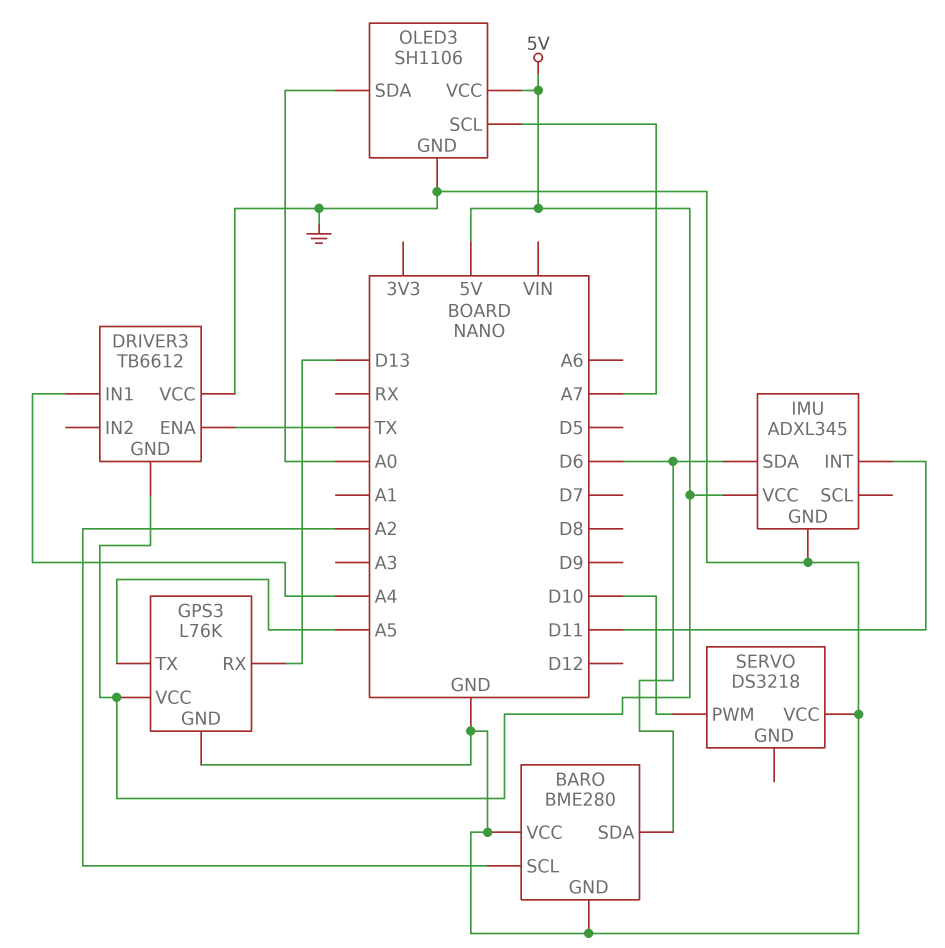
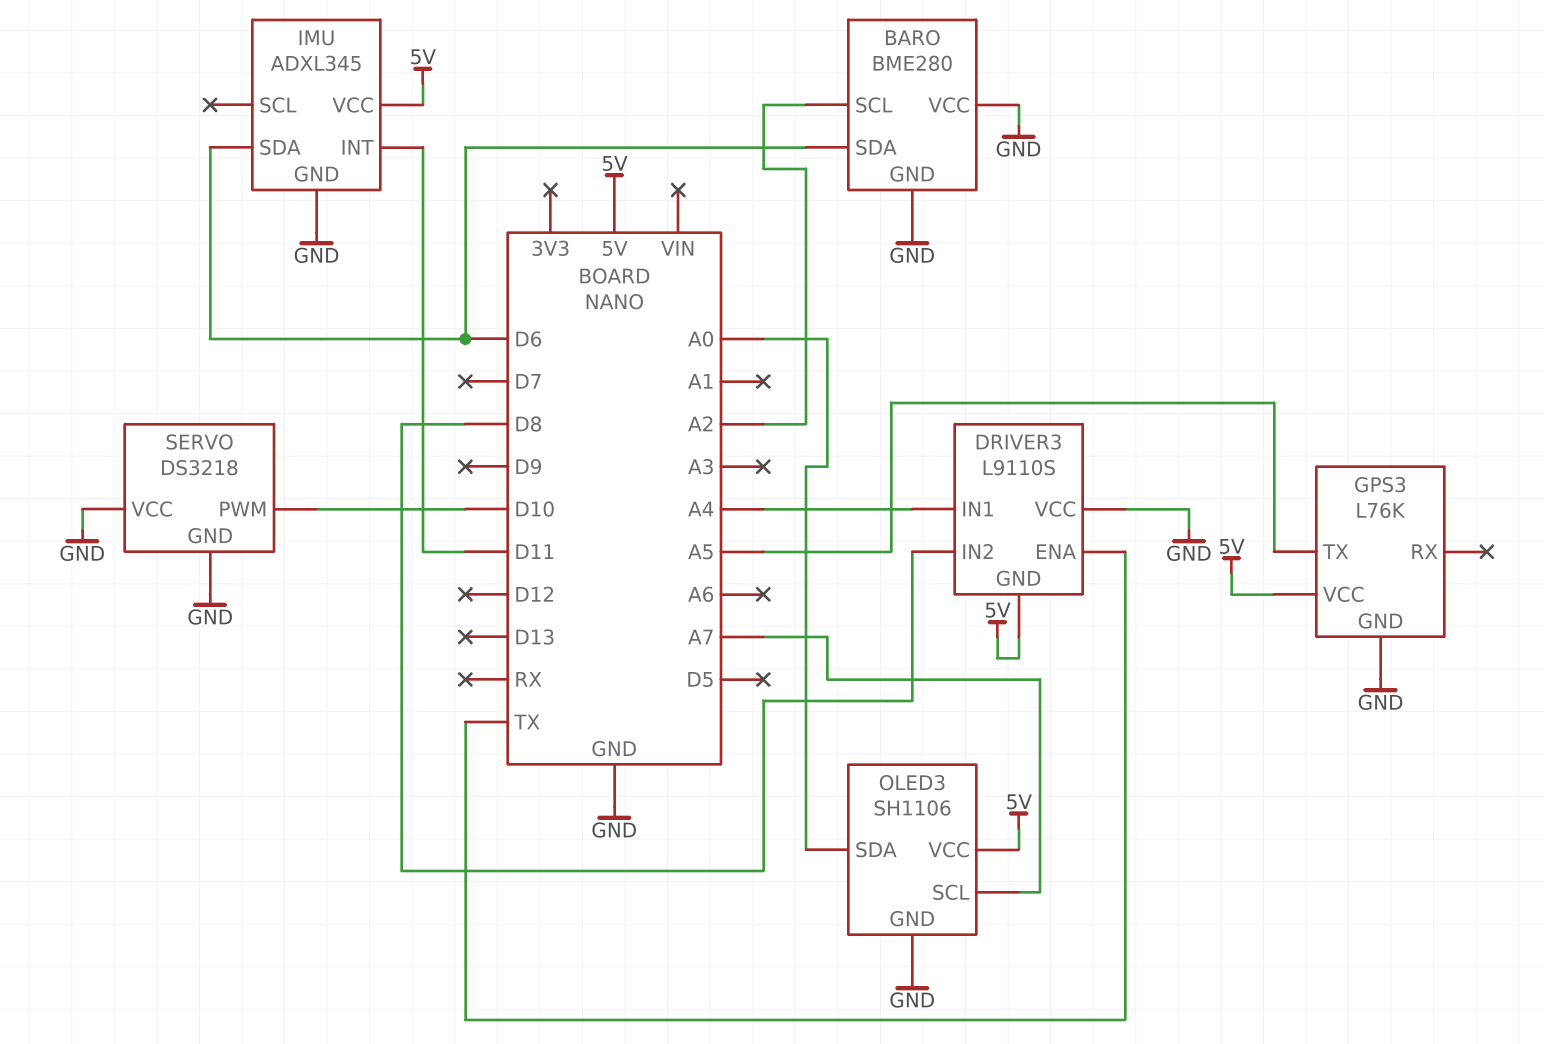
DRIVER3: TB6612 -> L9110S
DRIVER3 pin IN2: none -> D8
GPS3 pin RX: D13 -> none
SERVO pin GND: none -> GND

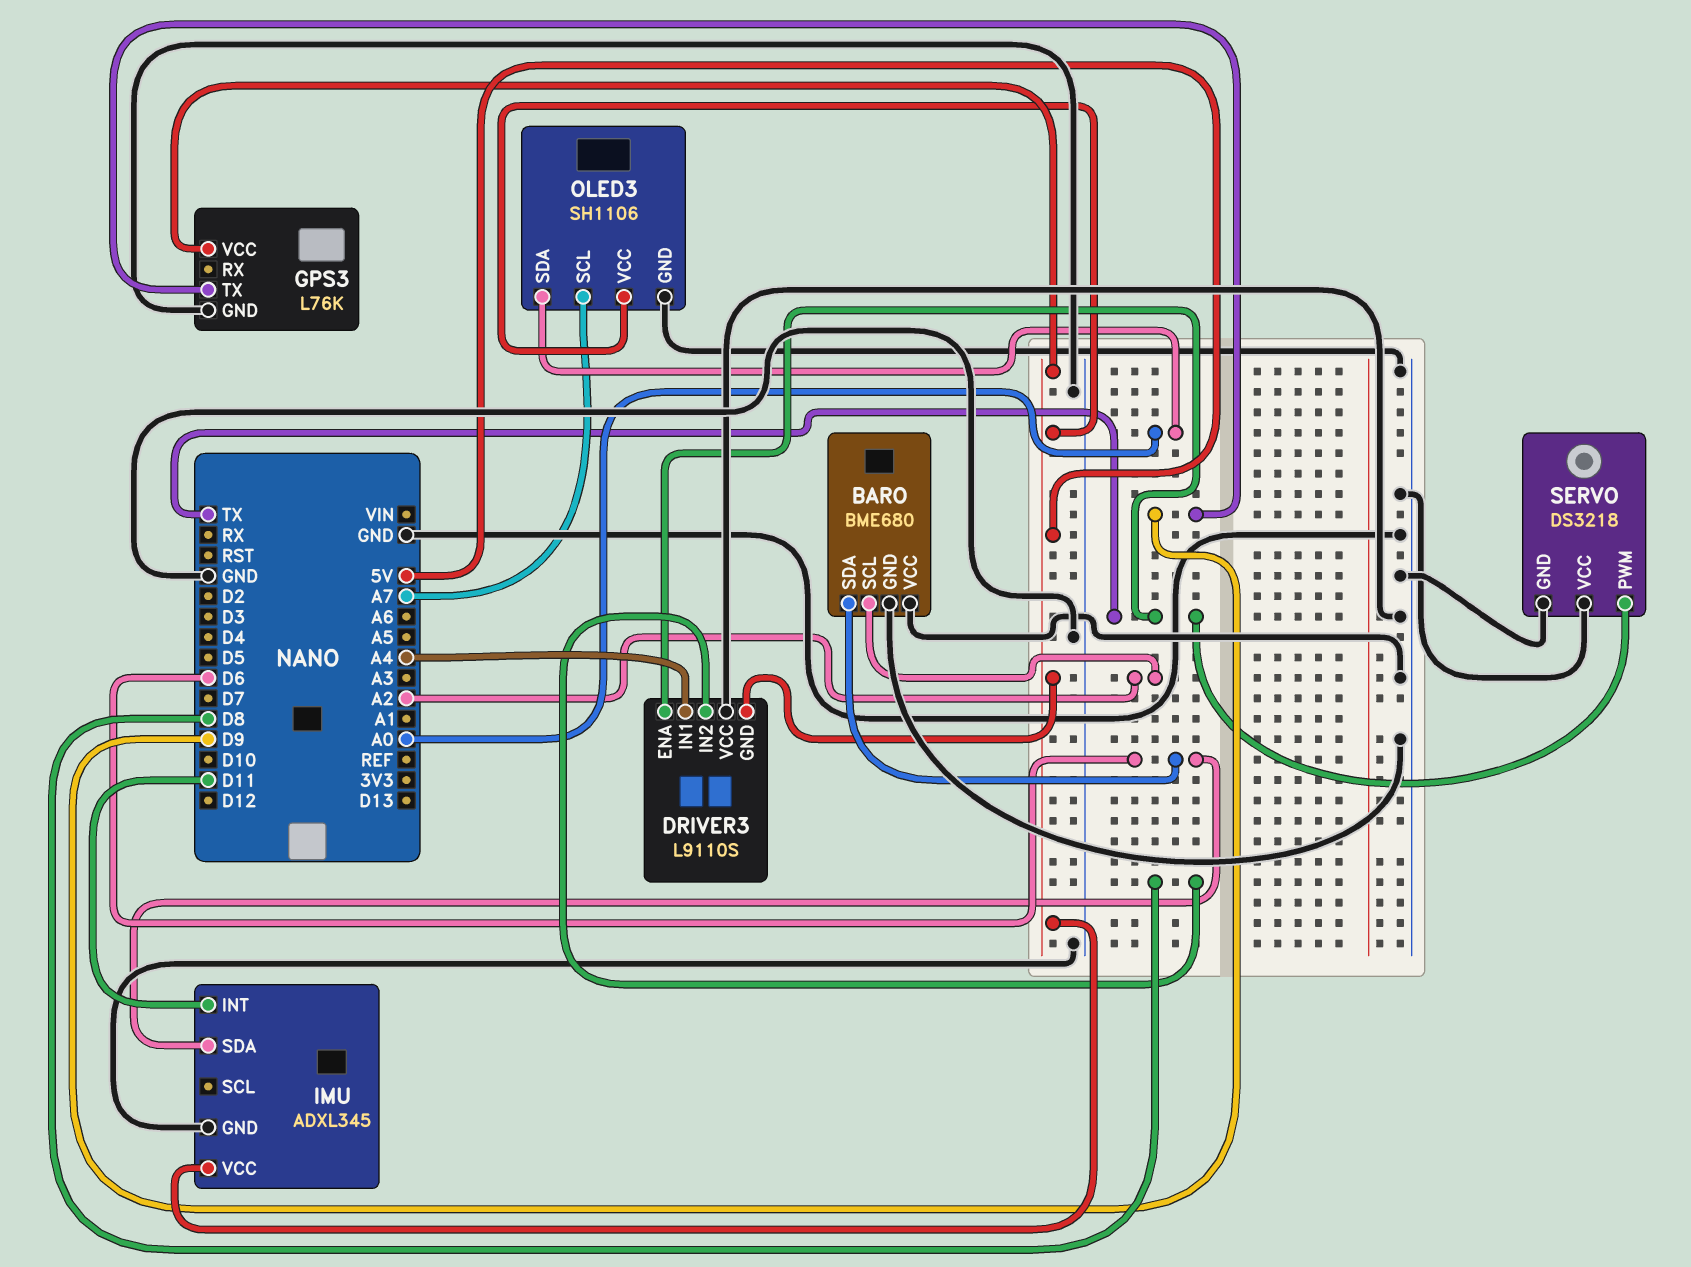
BARO: BME280 -> BME680
GPS3 pin TX: A5 -> D9
SERVO pin PWM: D10 -> TX

